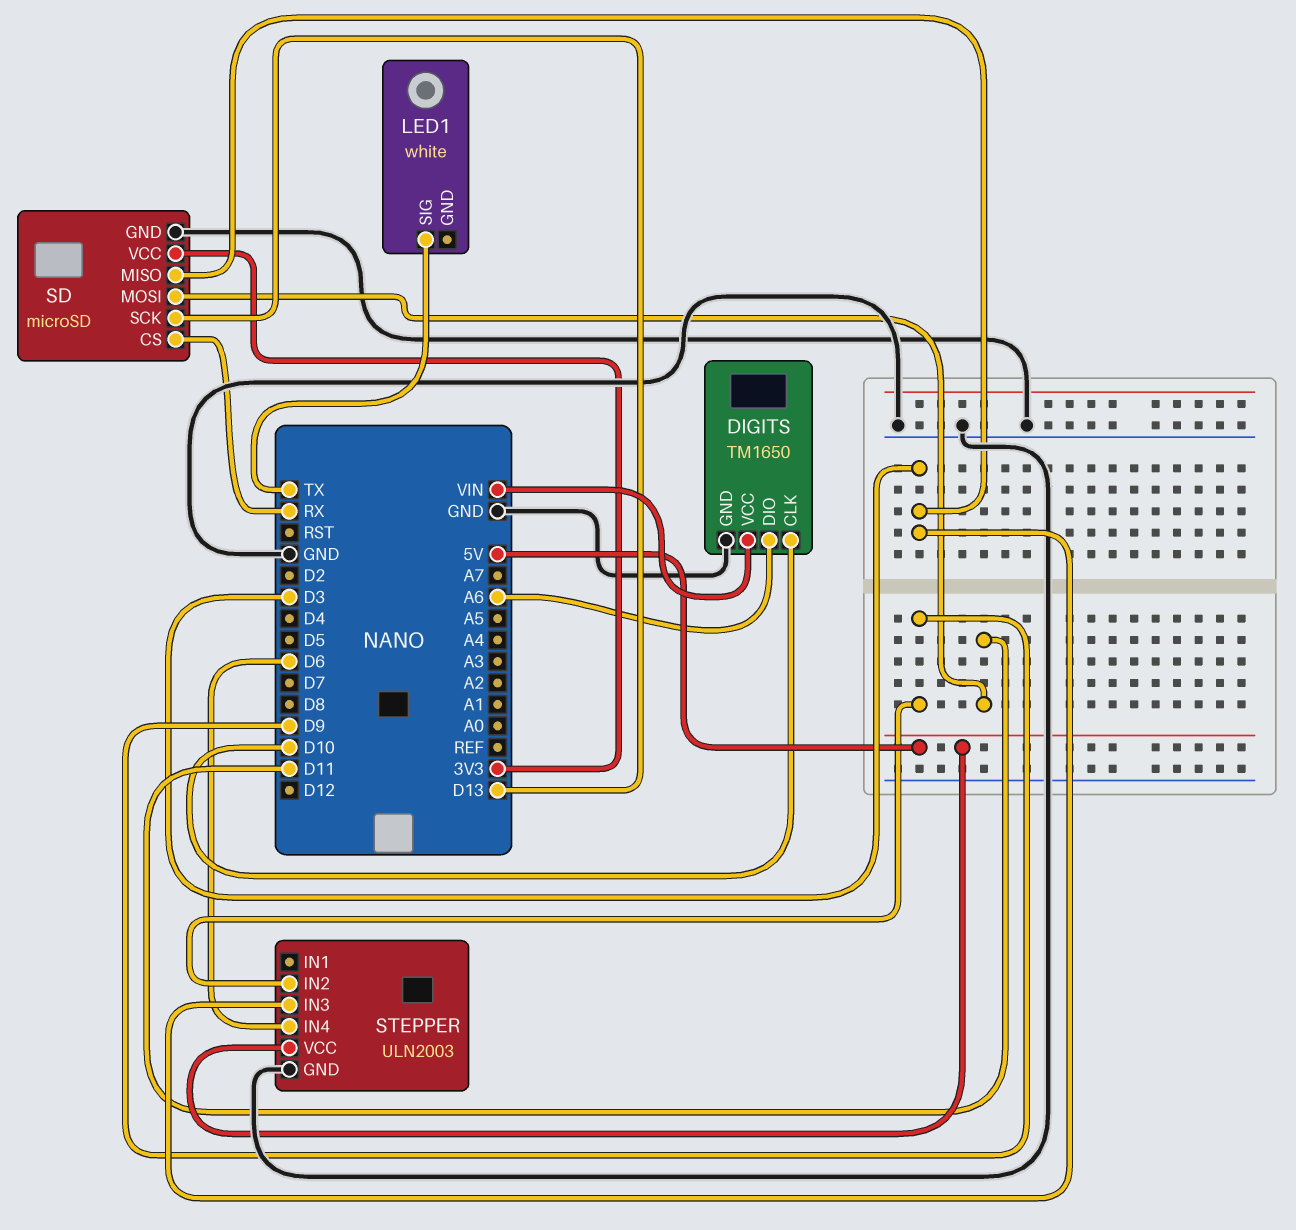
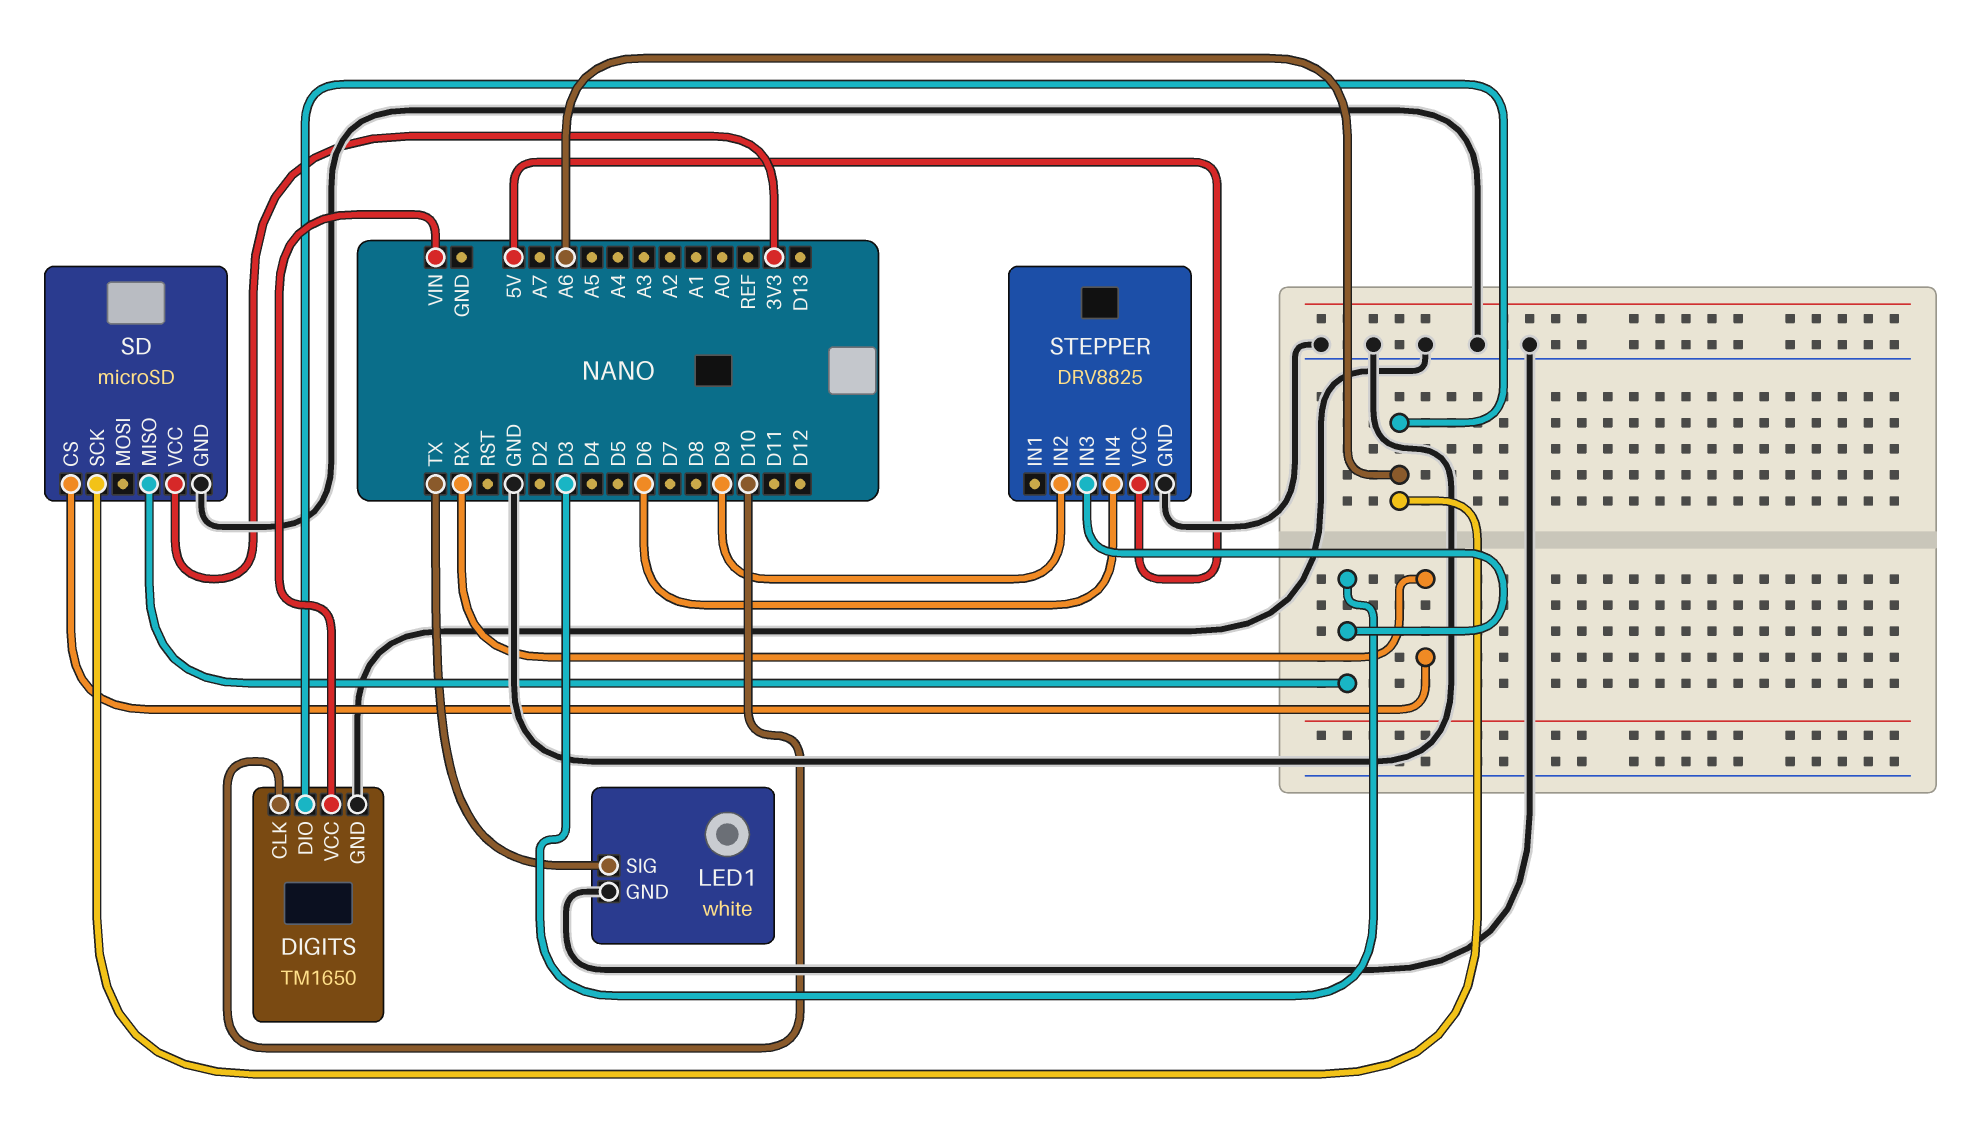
LED1 pin GND: none -> GND
SD pin MOSI: D11 -> none
SD pin SCK: D13 -> A6
STEPPER: ULN2003 -> DRV8825

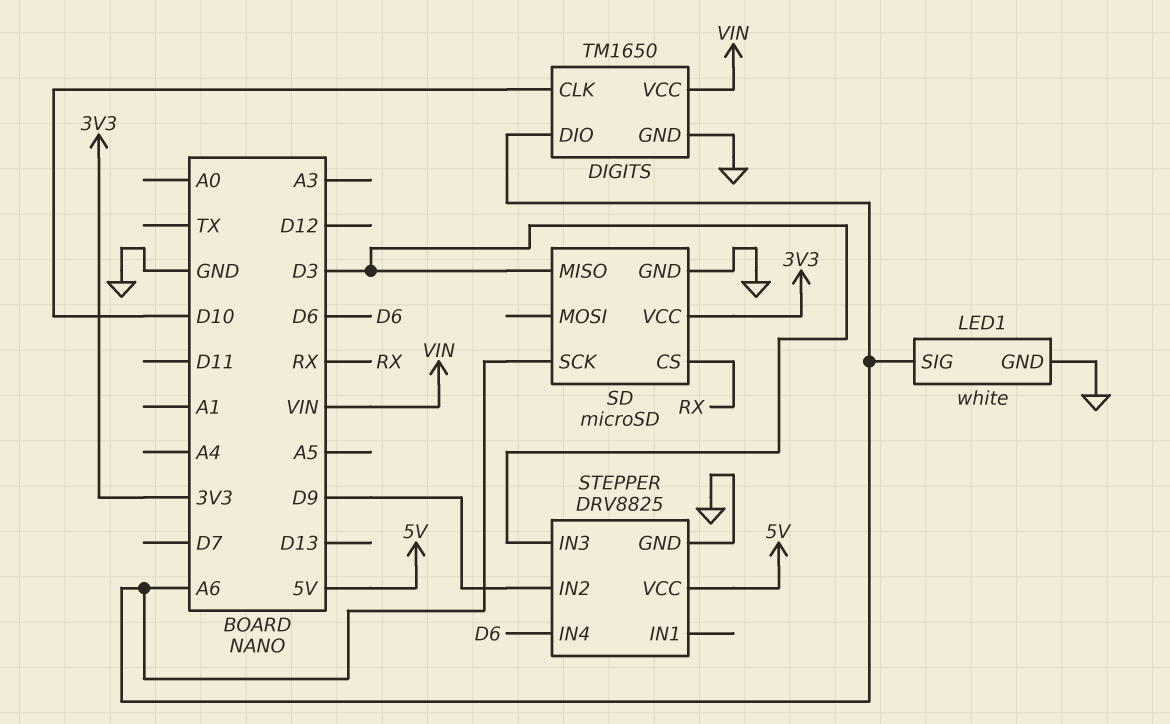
LED1 pin SIG: TX -> A6

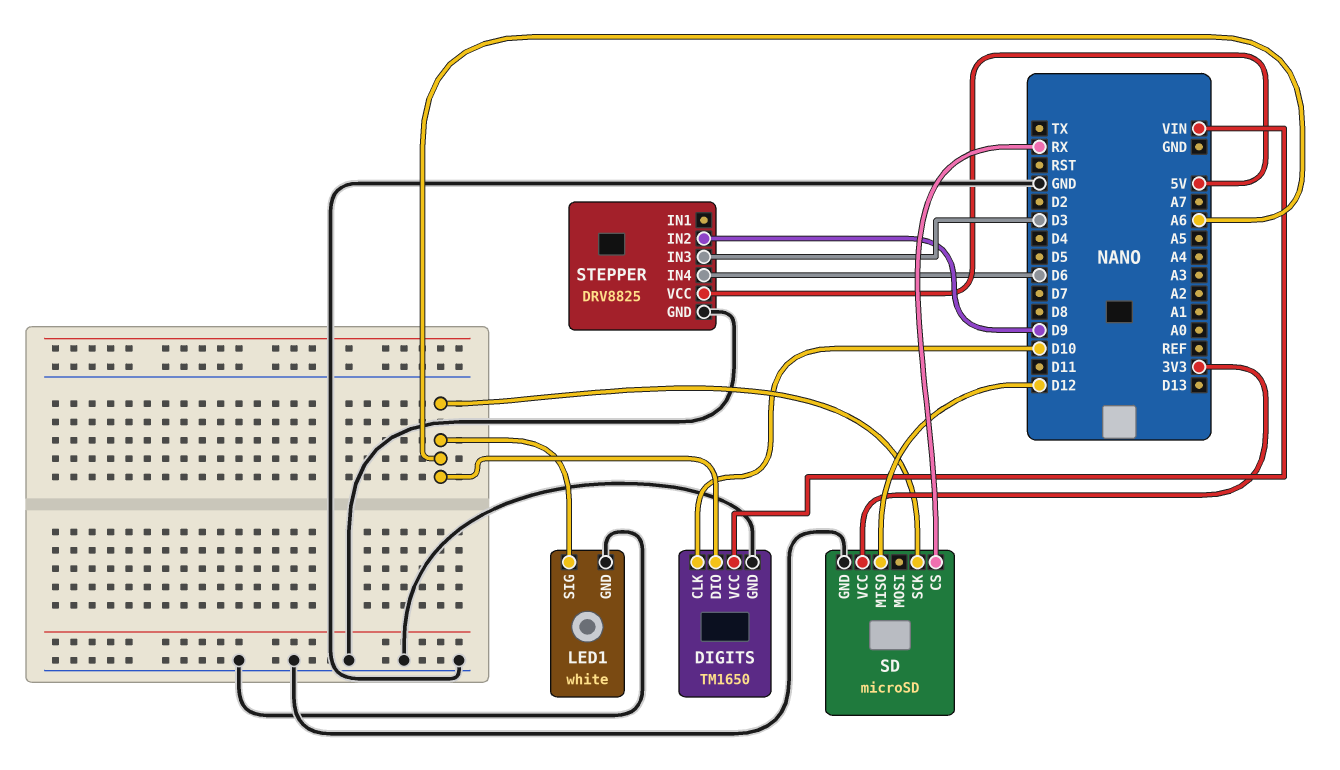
SD pin MISO: D3 -> D12

